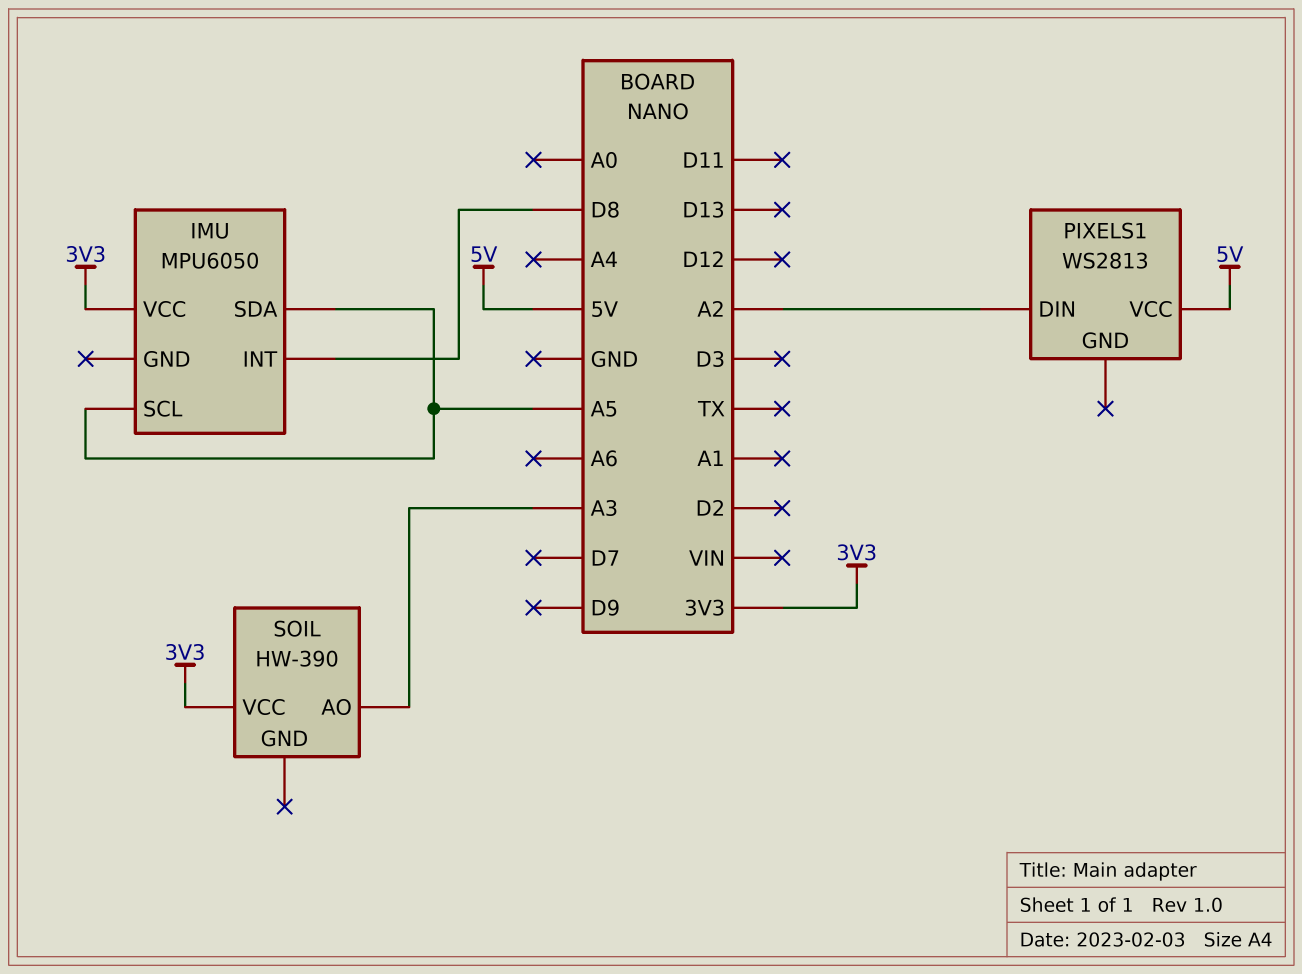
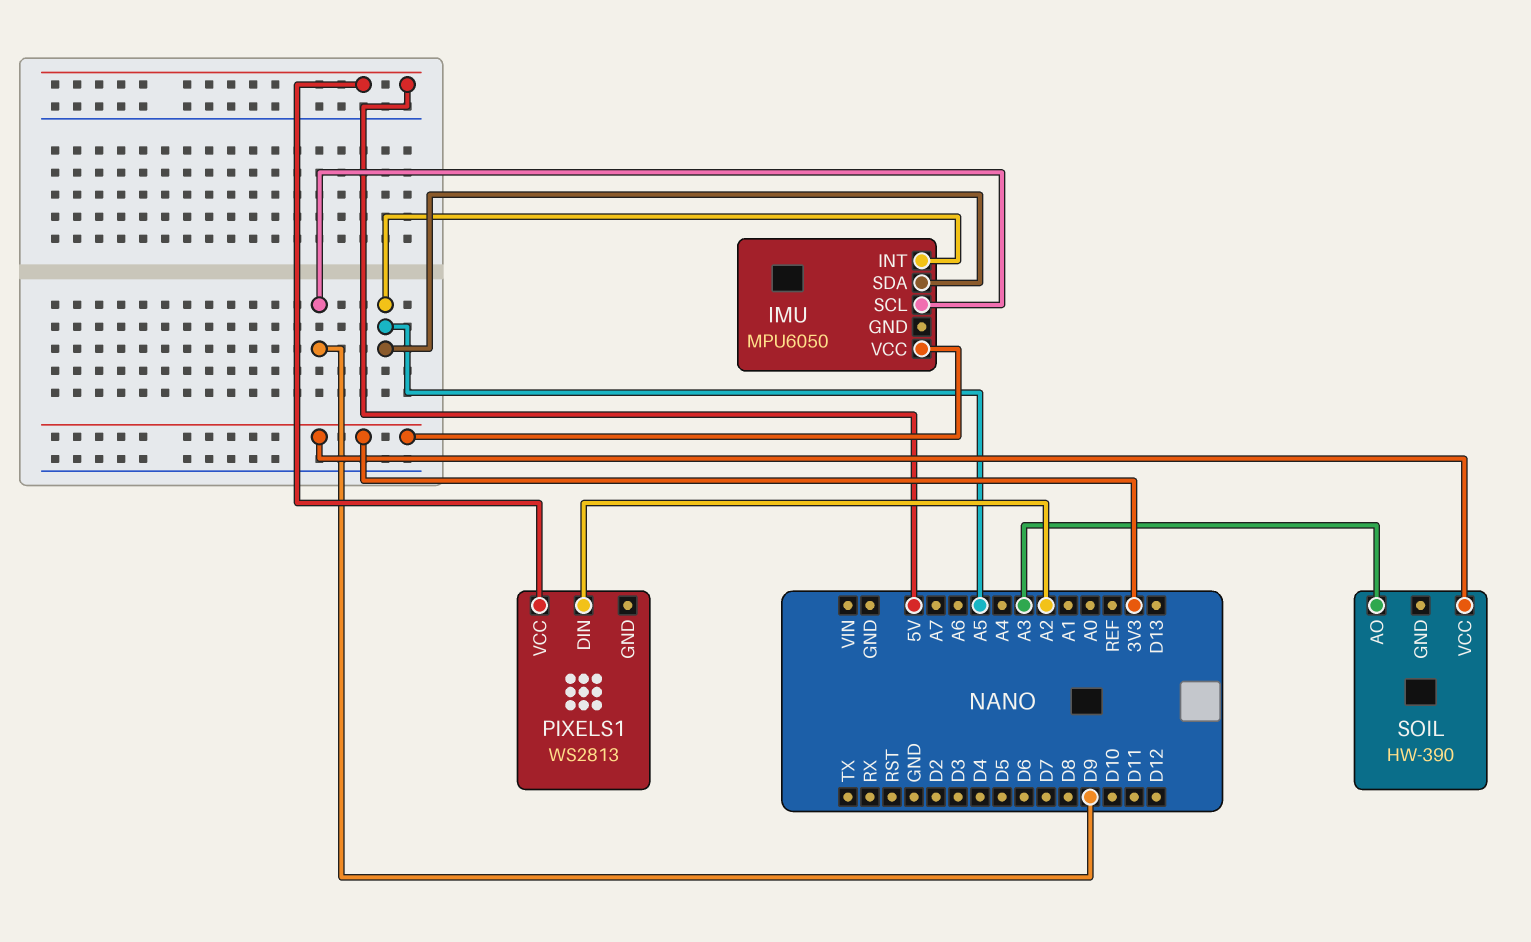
IMU pin INT: D8 -> A5
IMU pin SCL: A5 -> D9

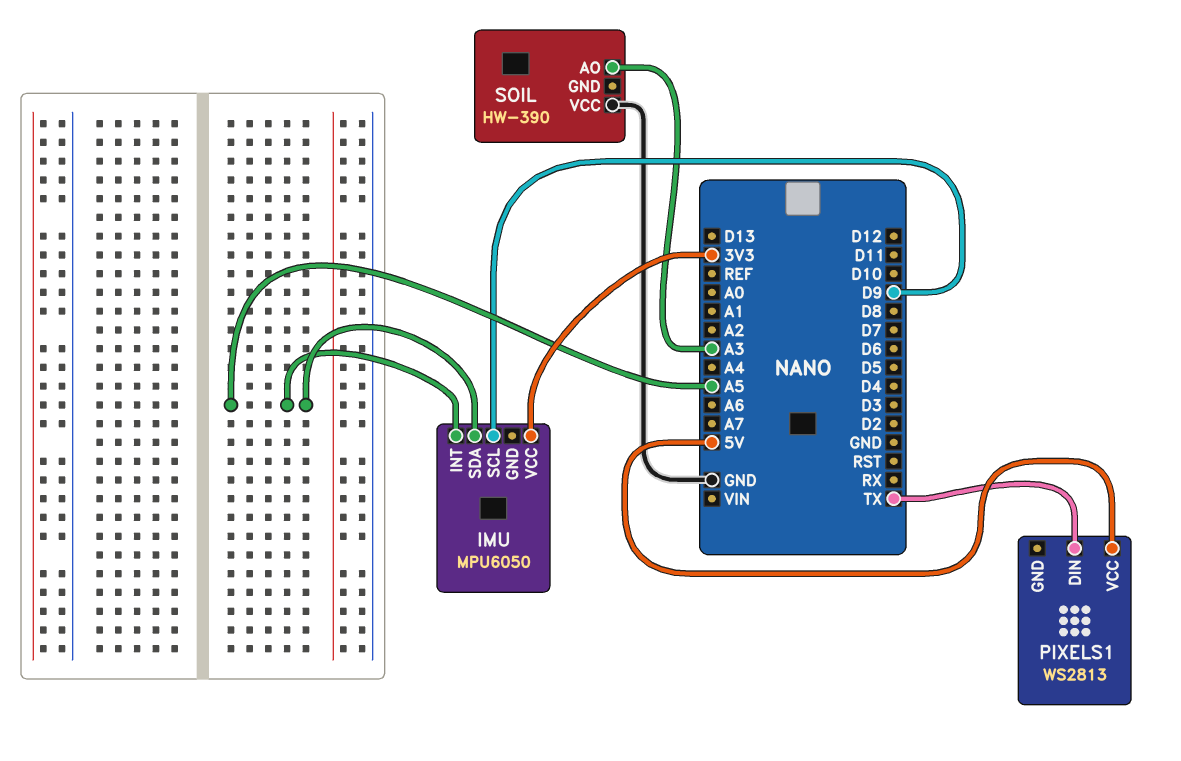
PIXELS1 pin DIN: A2 -> TX
SOIL pin VCC: 3V3 -> GND

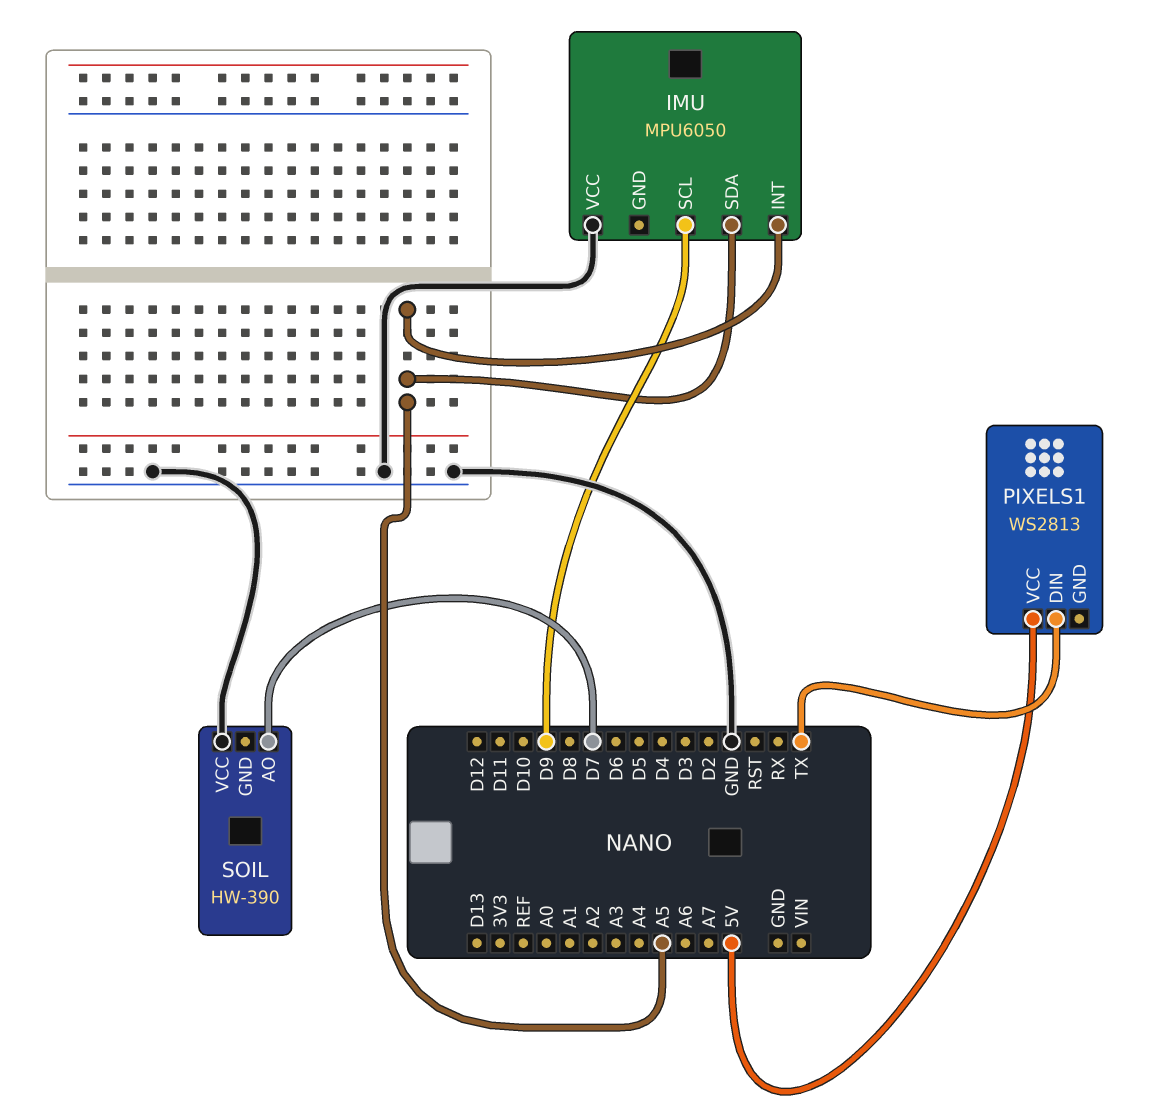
IMU pin VCC: 3V3 -> GND
SOIL pin AO: A3 -> D7

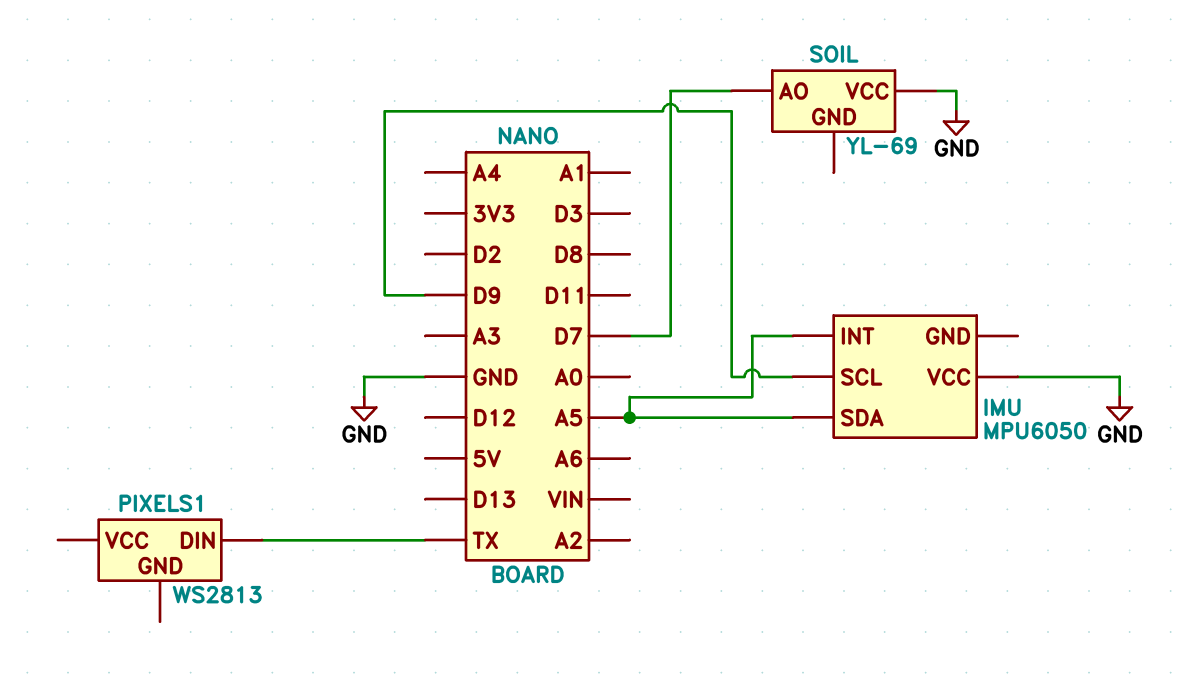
PIXELS1 pin VCC: 5V -> none
SOIL: HW-390 -> YL-69

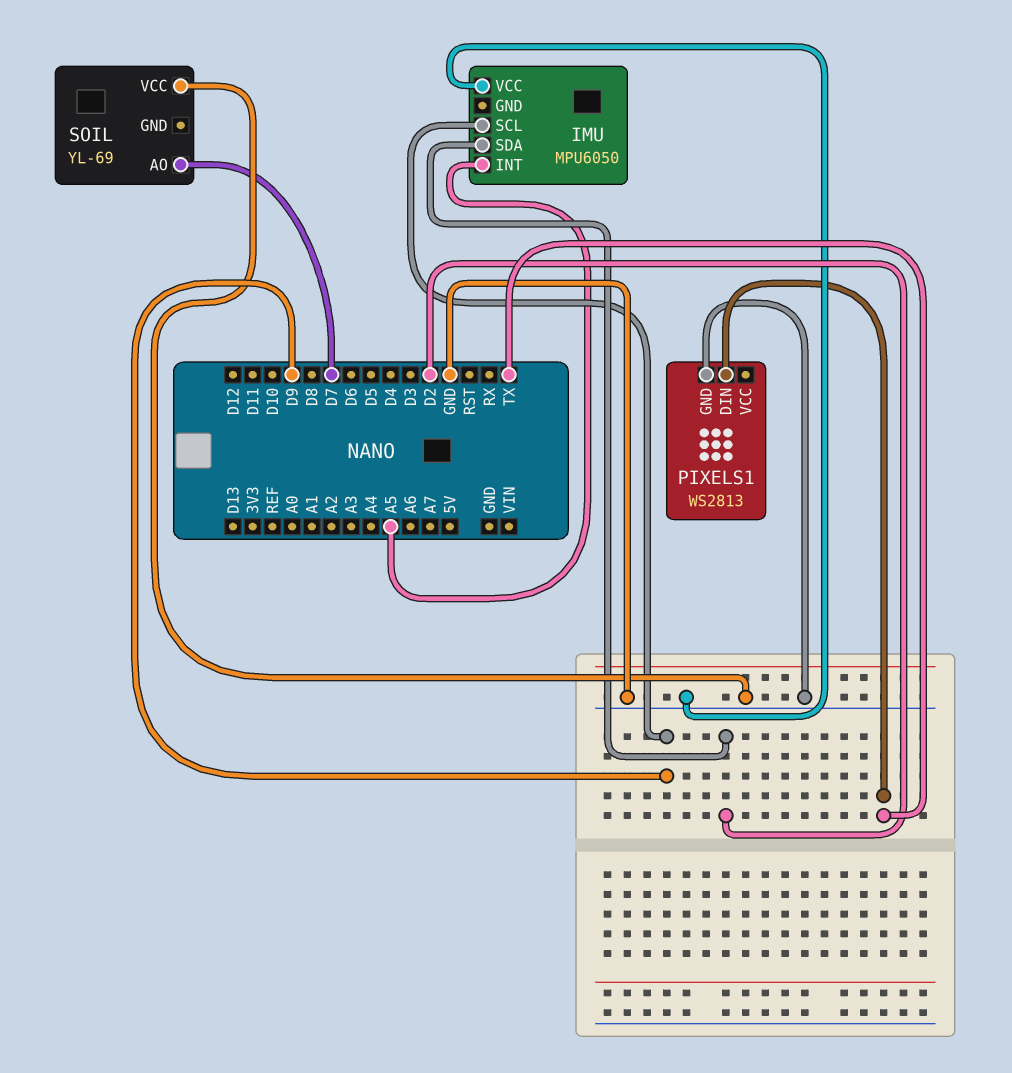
IMU pin SDA: A5 -> D2
PIXELS1 pin GND: none -> GND

